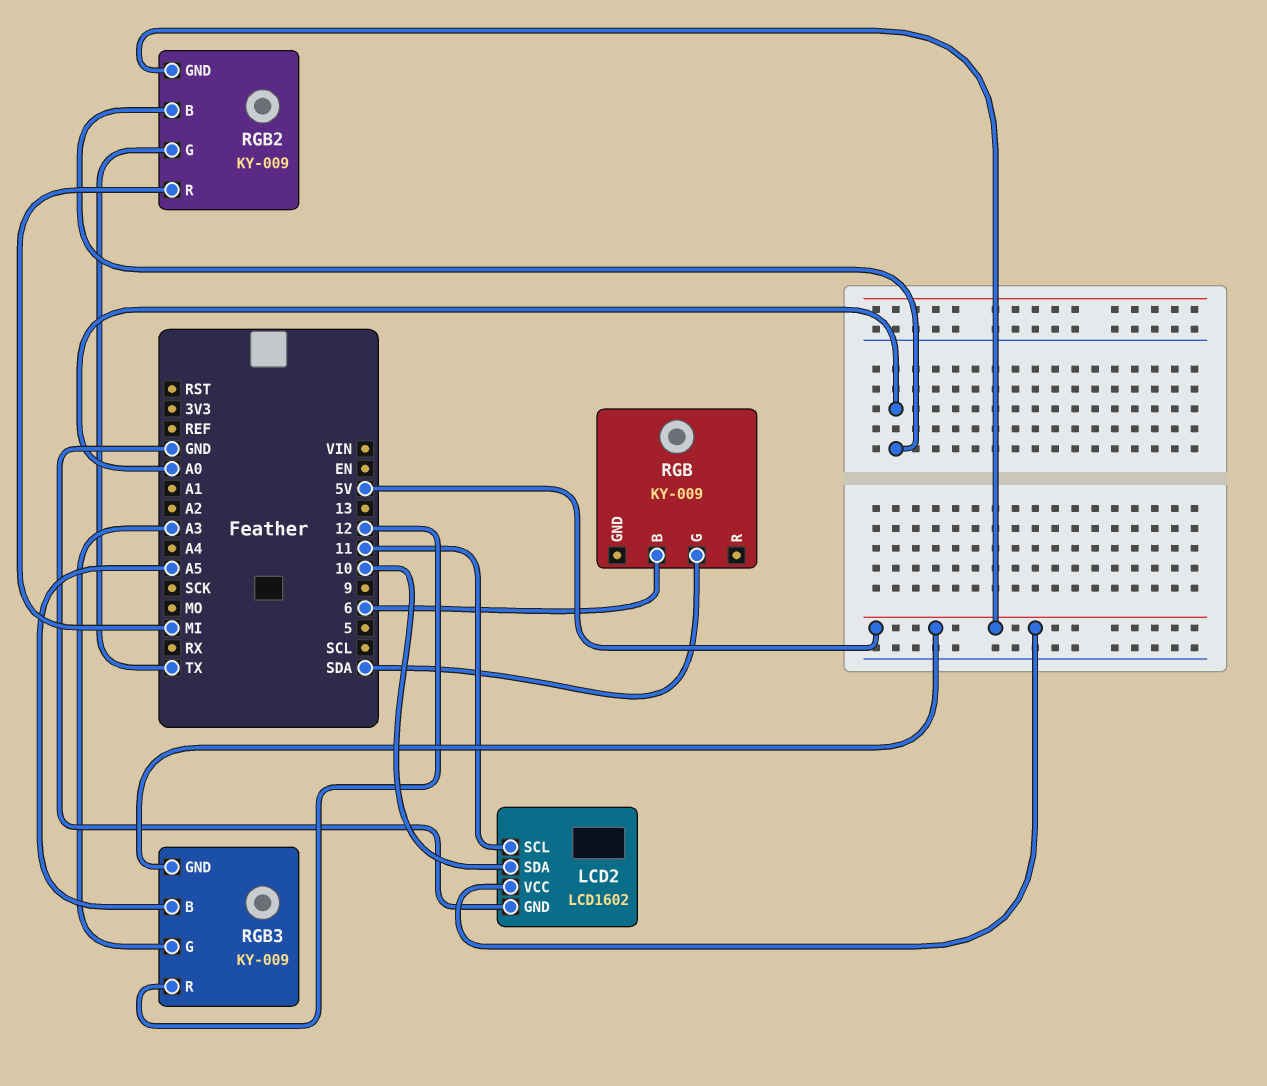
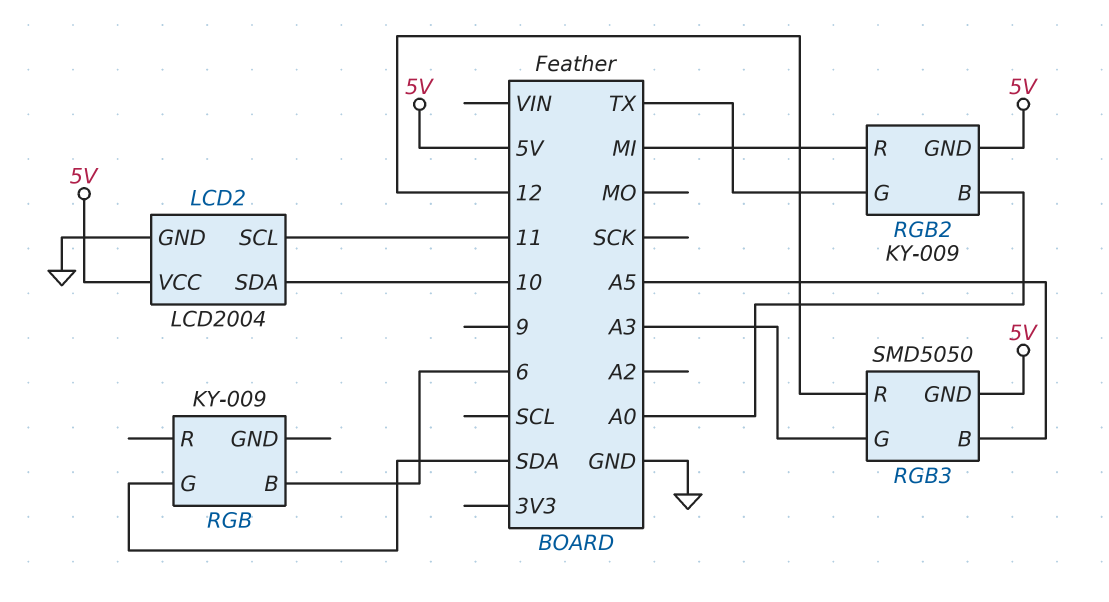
LCD2: LCD1602 -> LCD2004
RGB3: KY-009 -> SMD5050

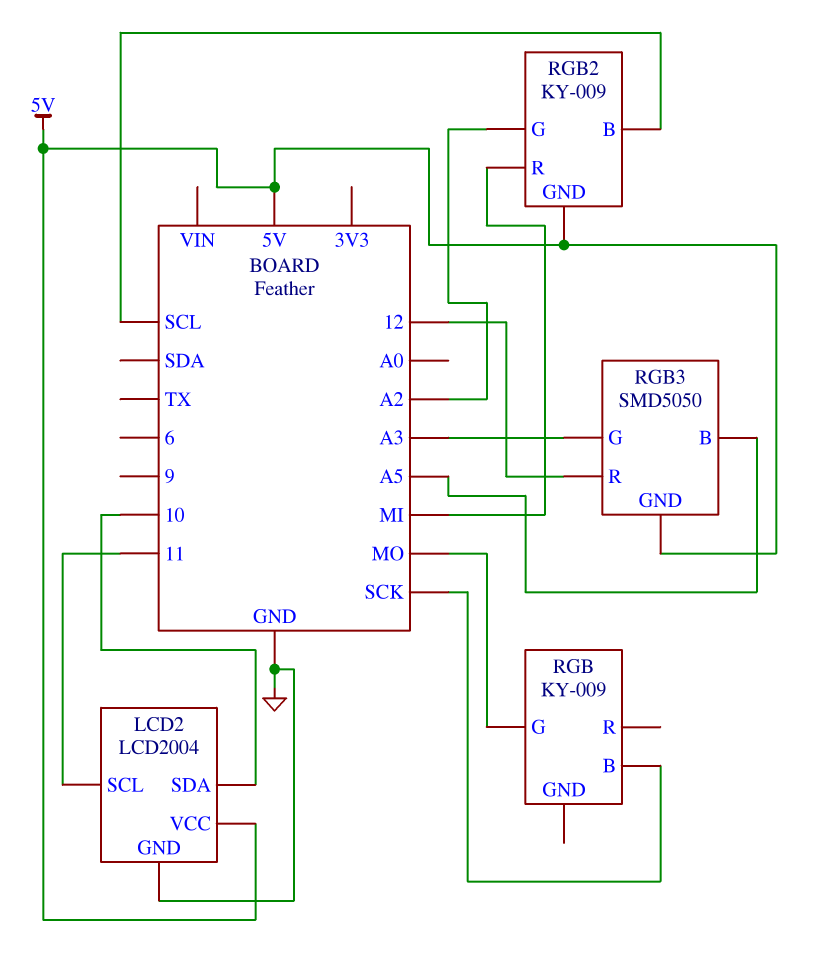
RGB pin B: 6 -> SCK
RGB pin G: SDA -> MO
RGB2 pin B: A0 -> SCL
RGB2 pin G: TX -> A2

